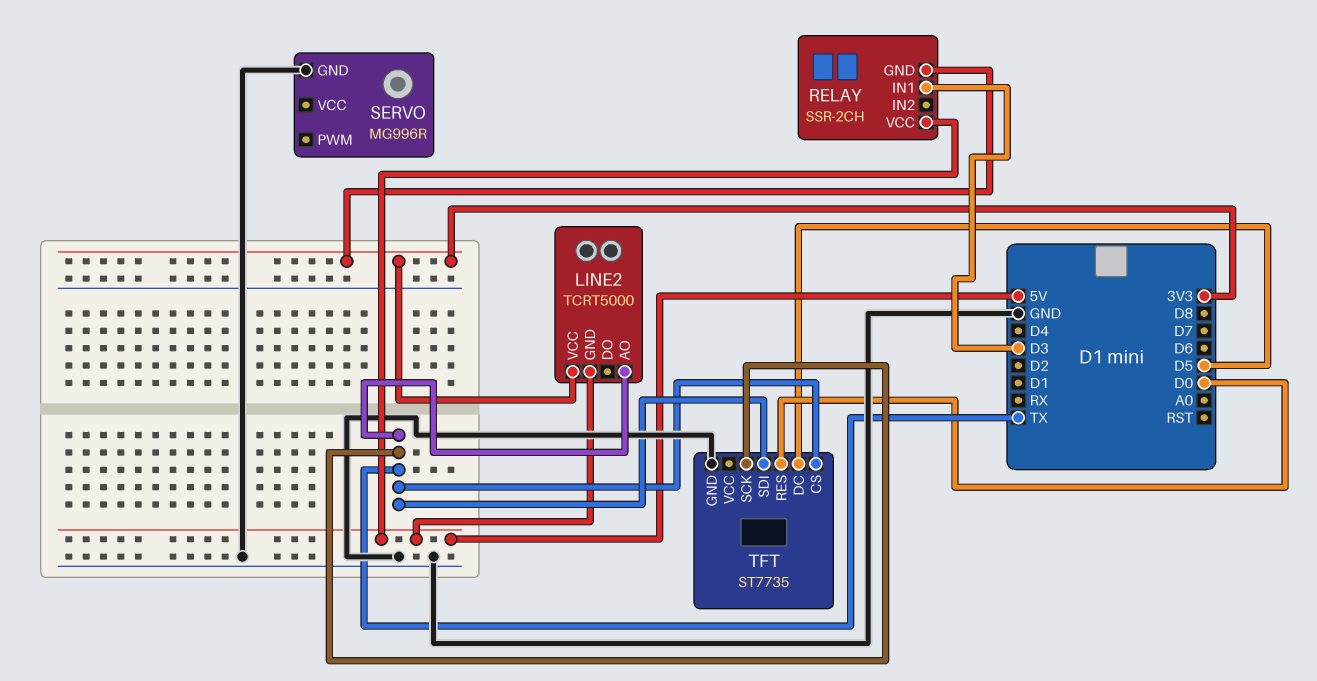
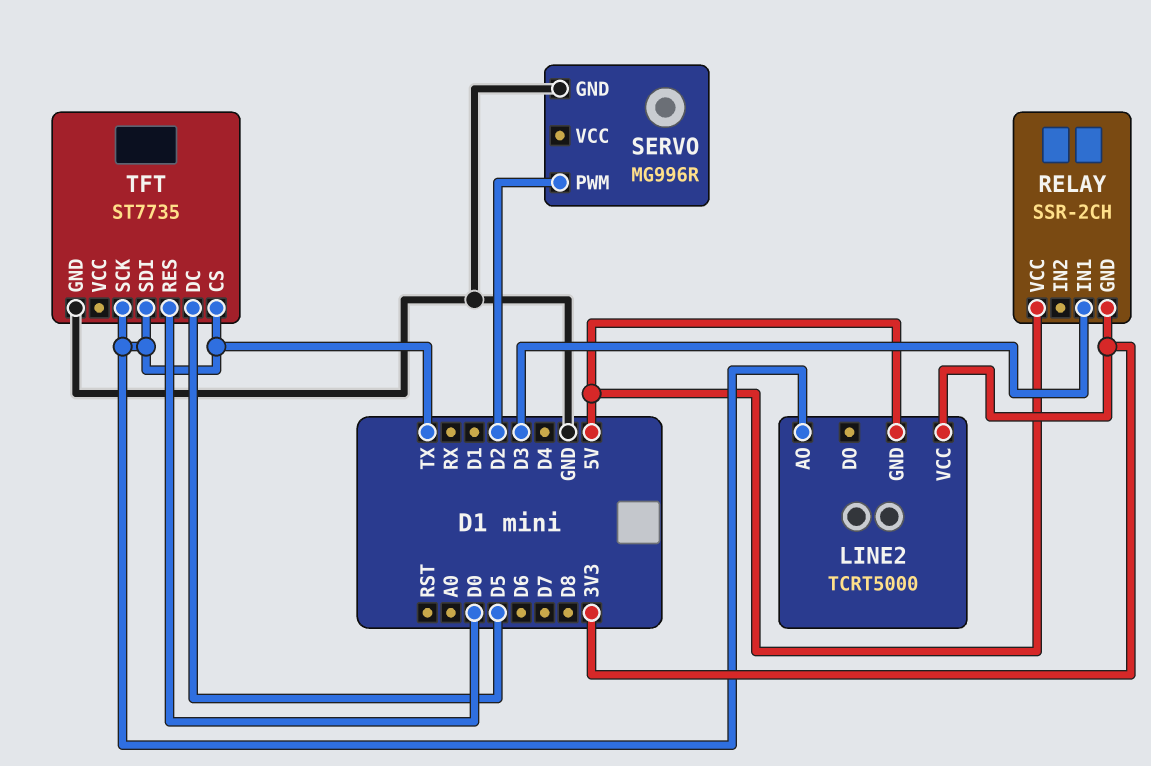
SERVO pin PWM: none -> D2

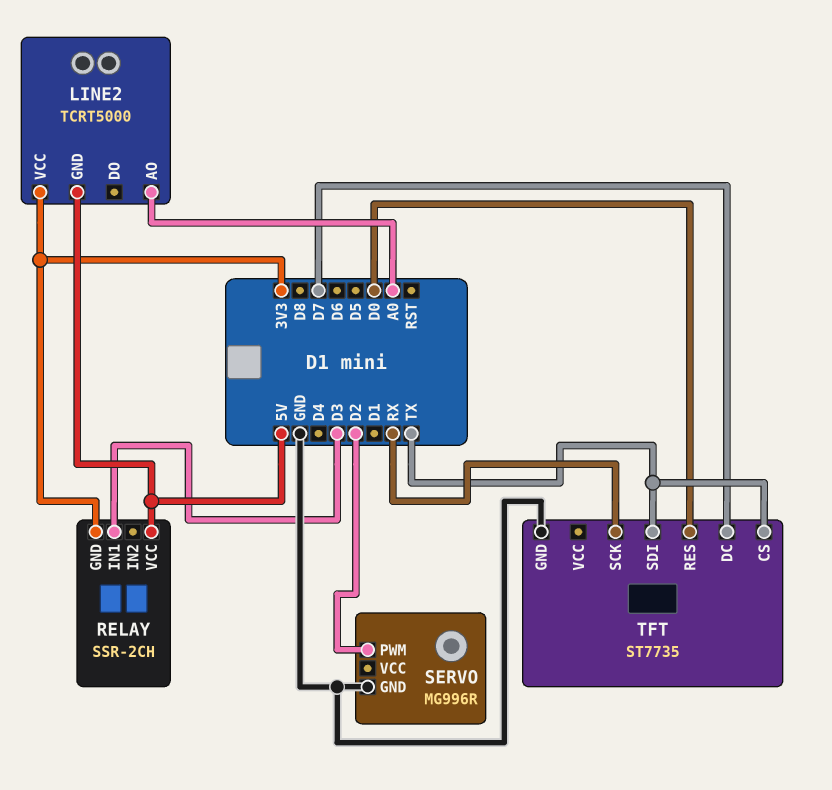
LINE2 pin AO: TX -> A0
TFT pin DC: D5 -> D7
TFT pin SCK: TX -> RX

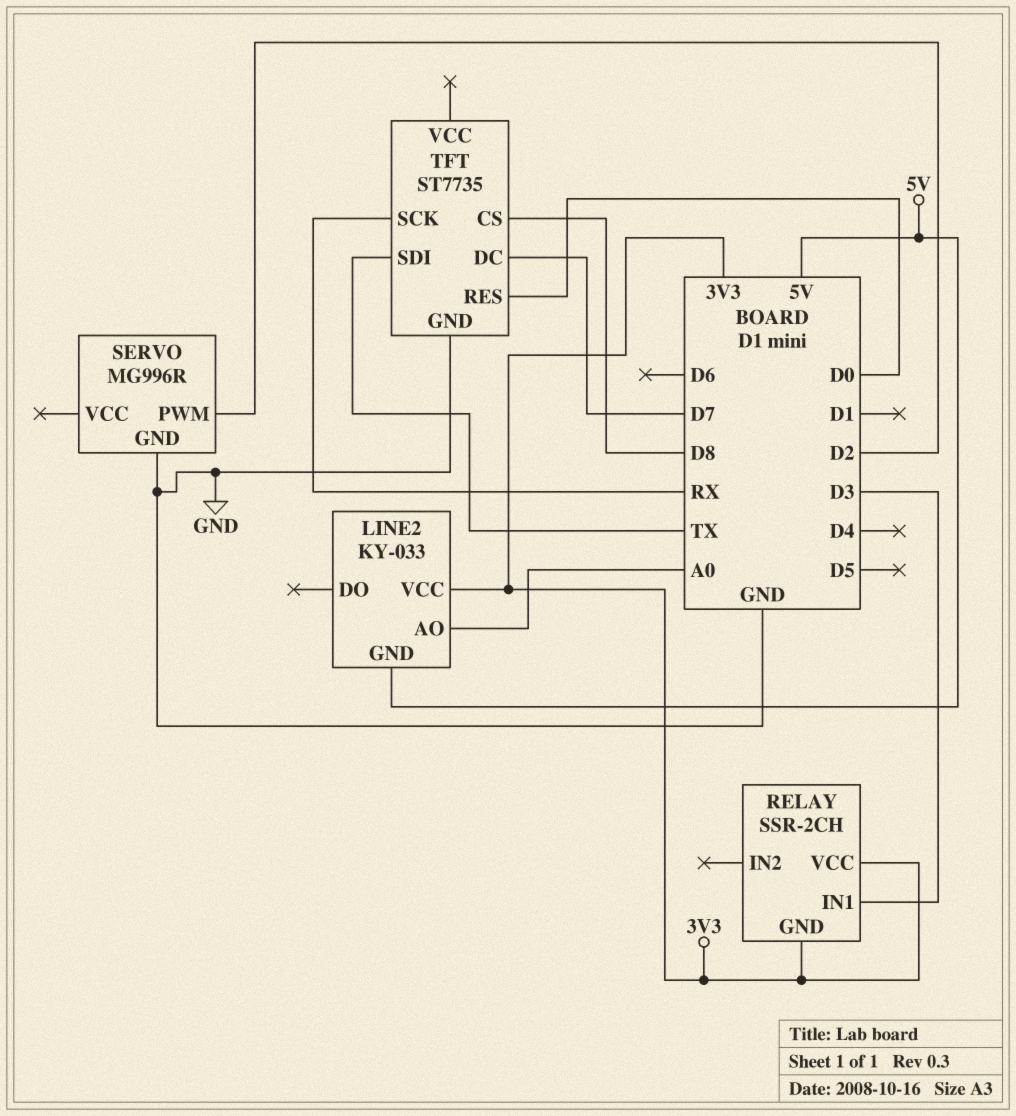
LINE2: TCRT5000 -> KY-033
RELAY pin VCC: 5V -> 3V3
TFT pin CS: TX -> D8

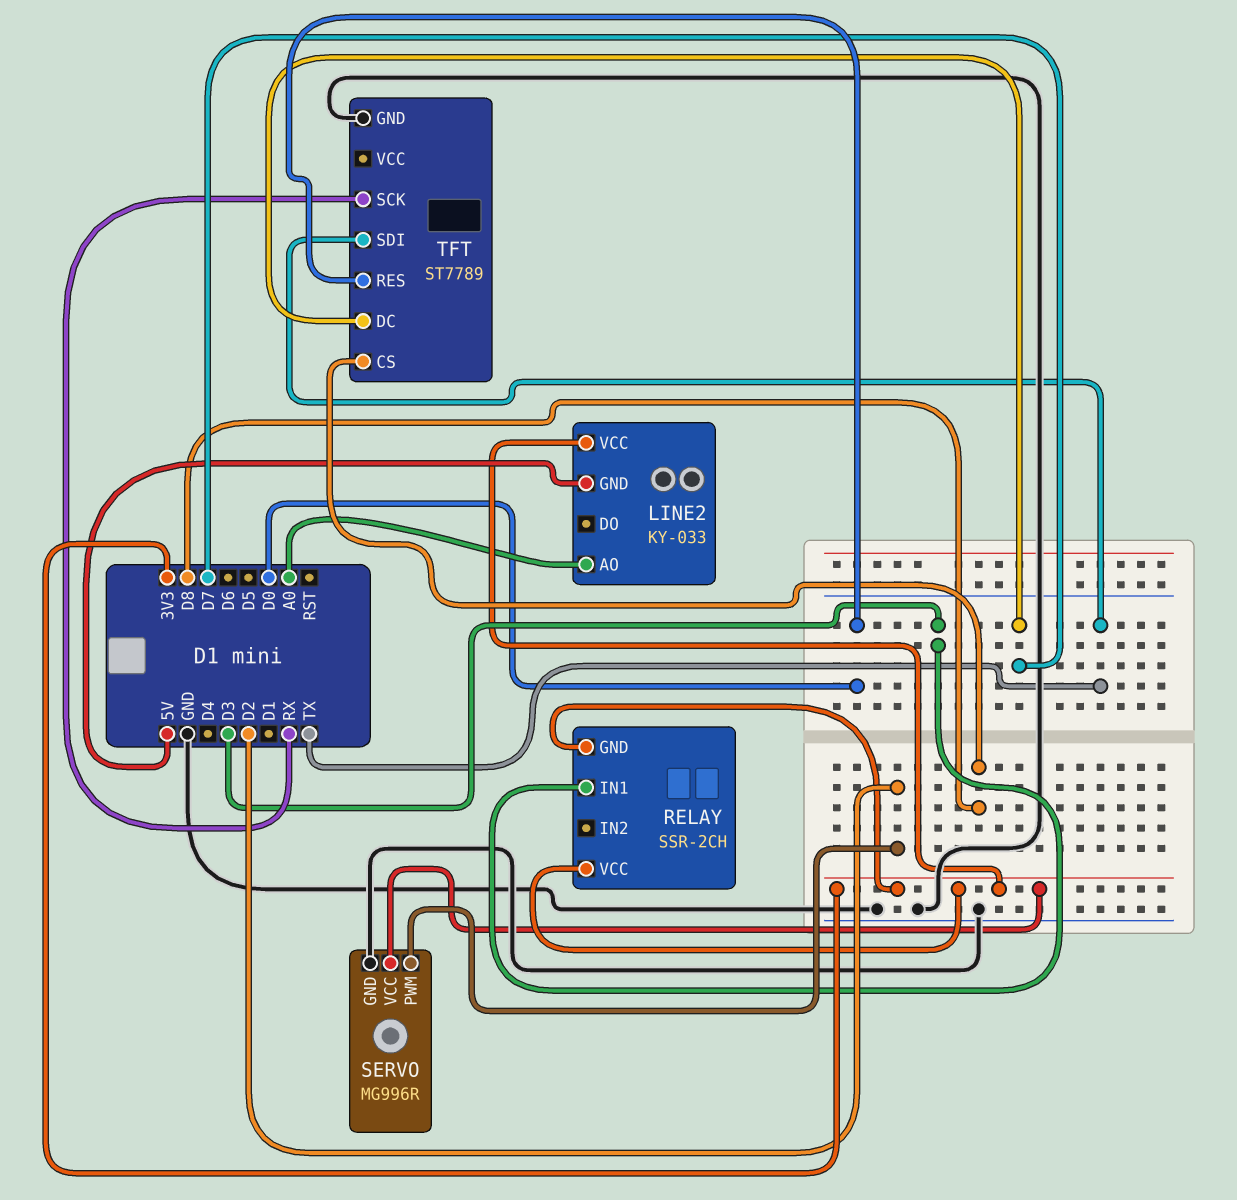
SERVO pin VCC: none -> 3V3
TFT: ST7735 -> ST7789

